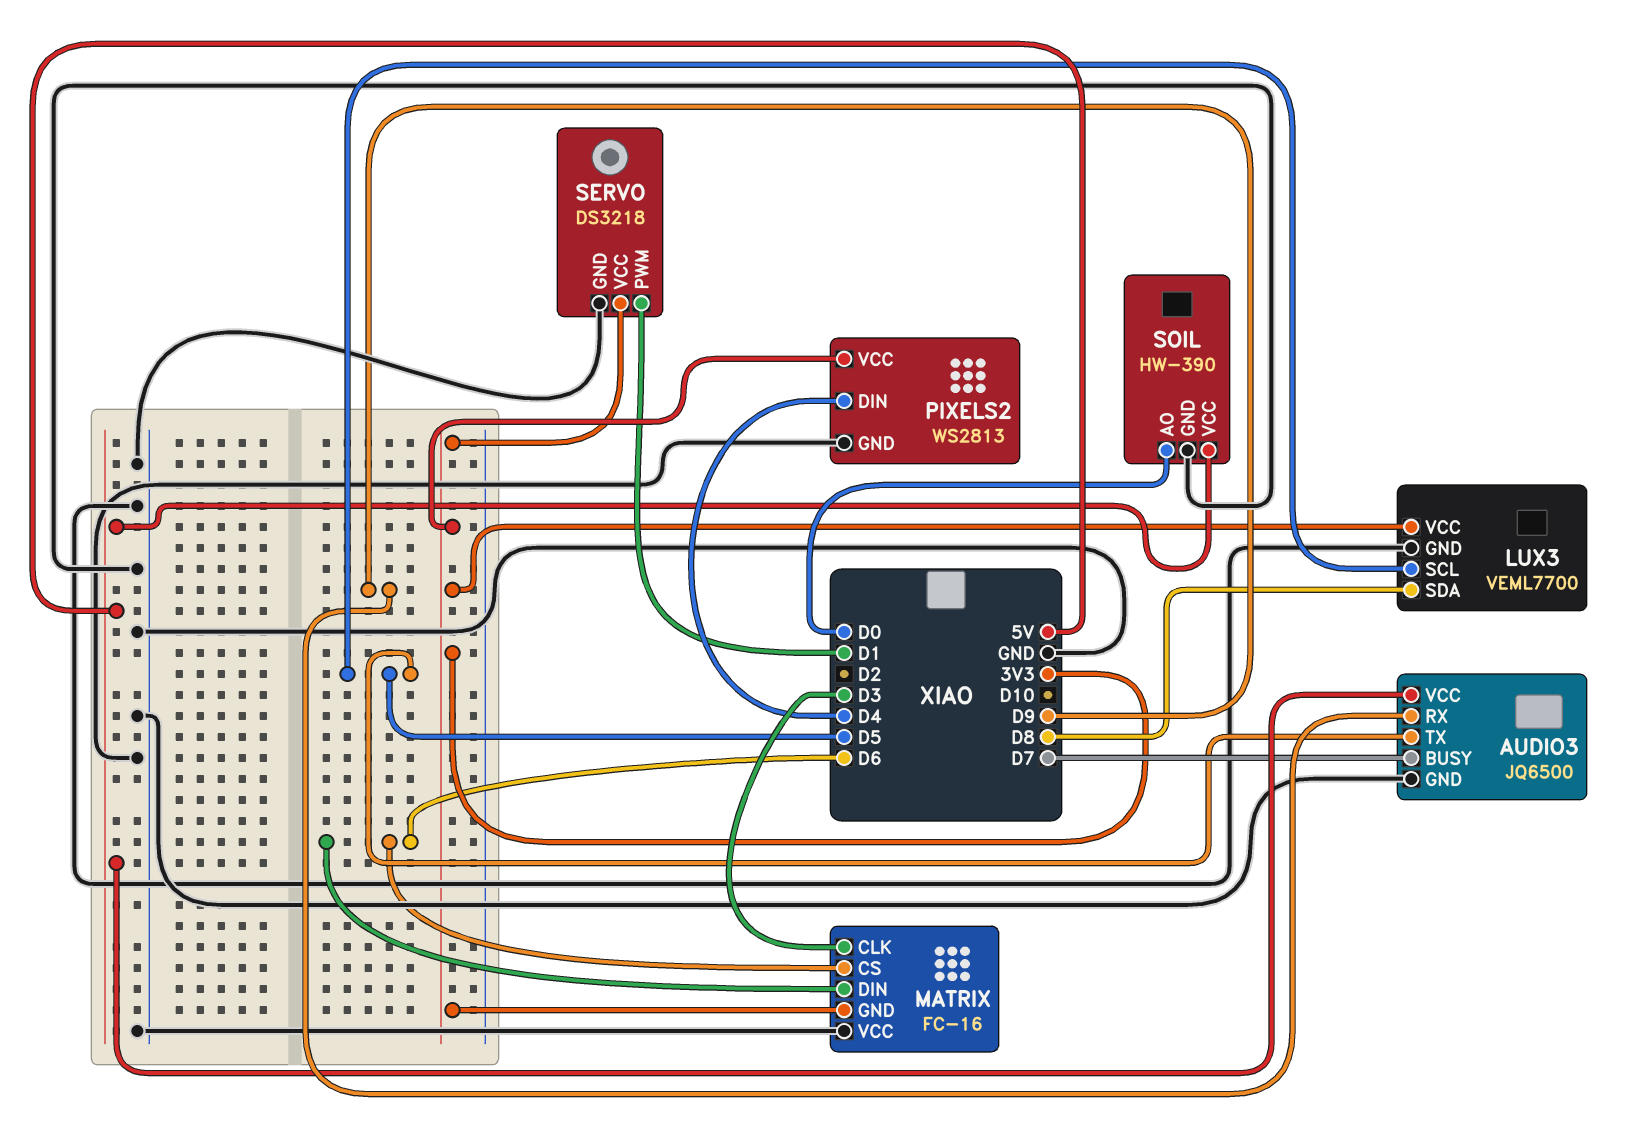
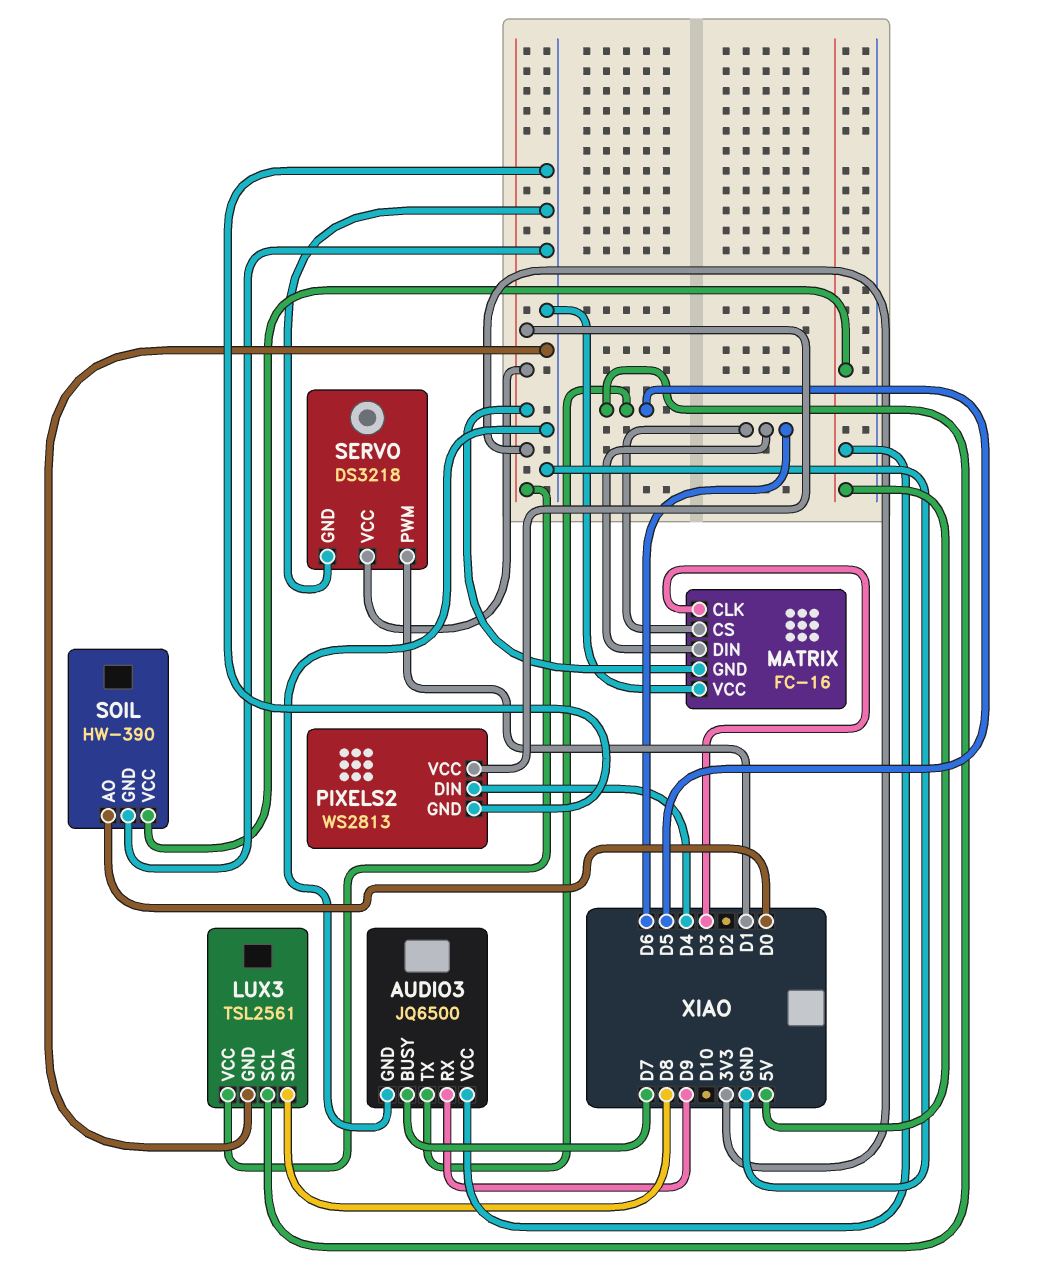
LUX3: VEML7700 -> TSL2561

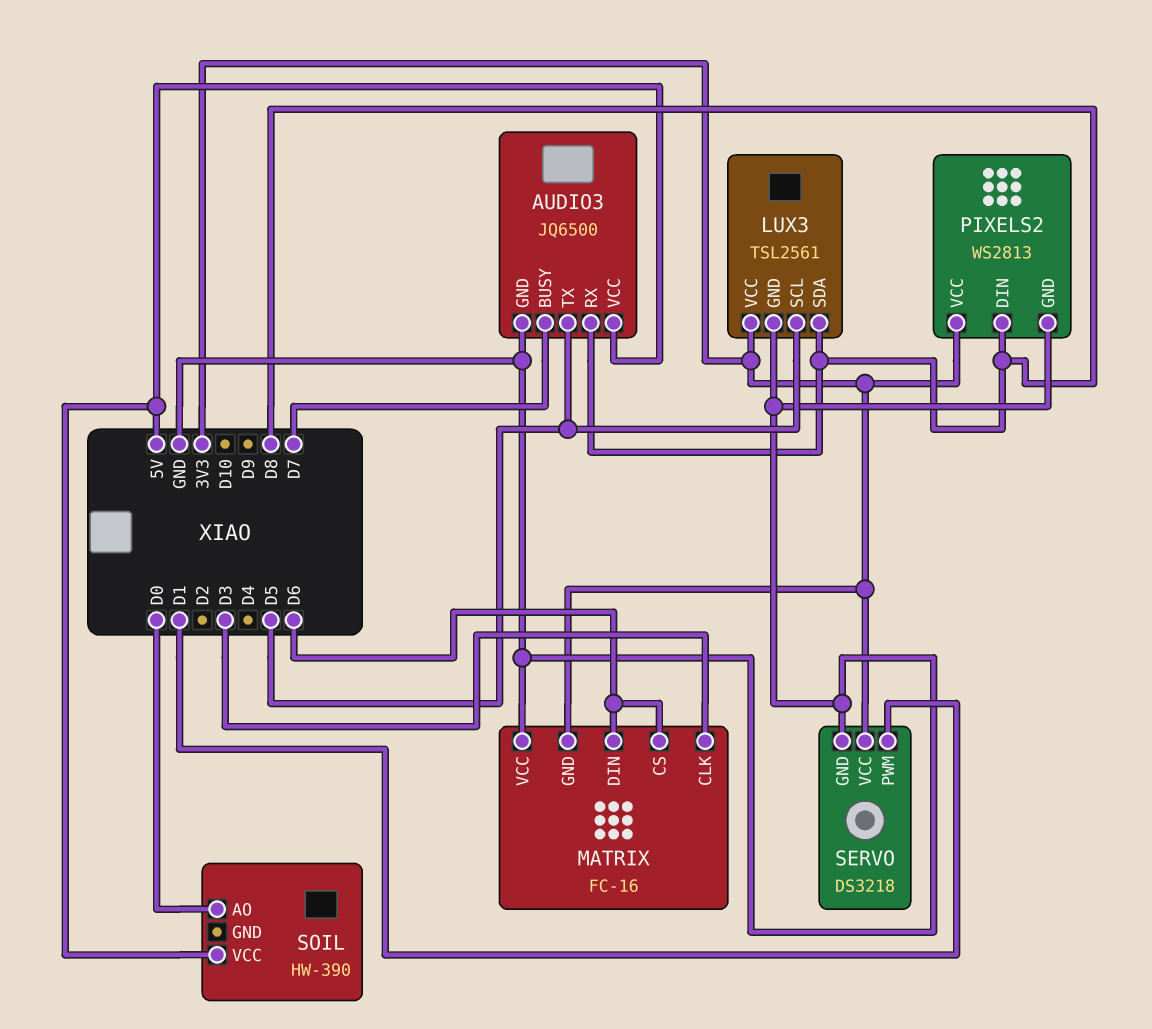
AUDIO3 pin RX: D9 -> D8
PIXELS2 pin DIN: D4 -> D8
SOIL pin GND: GND -> none

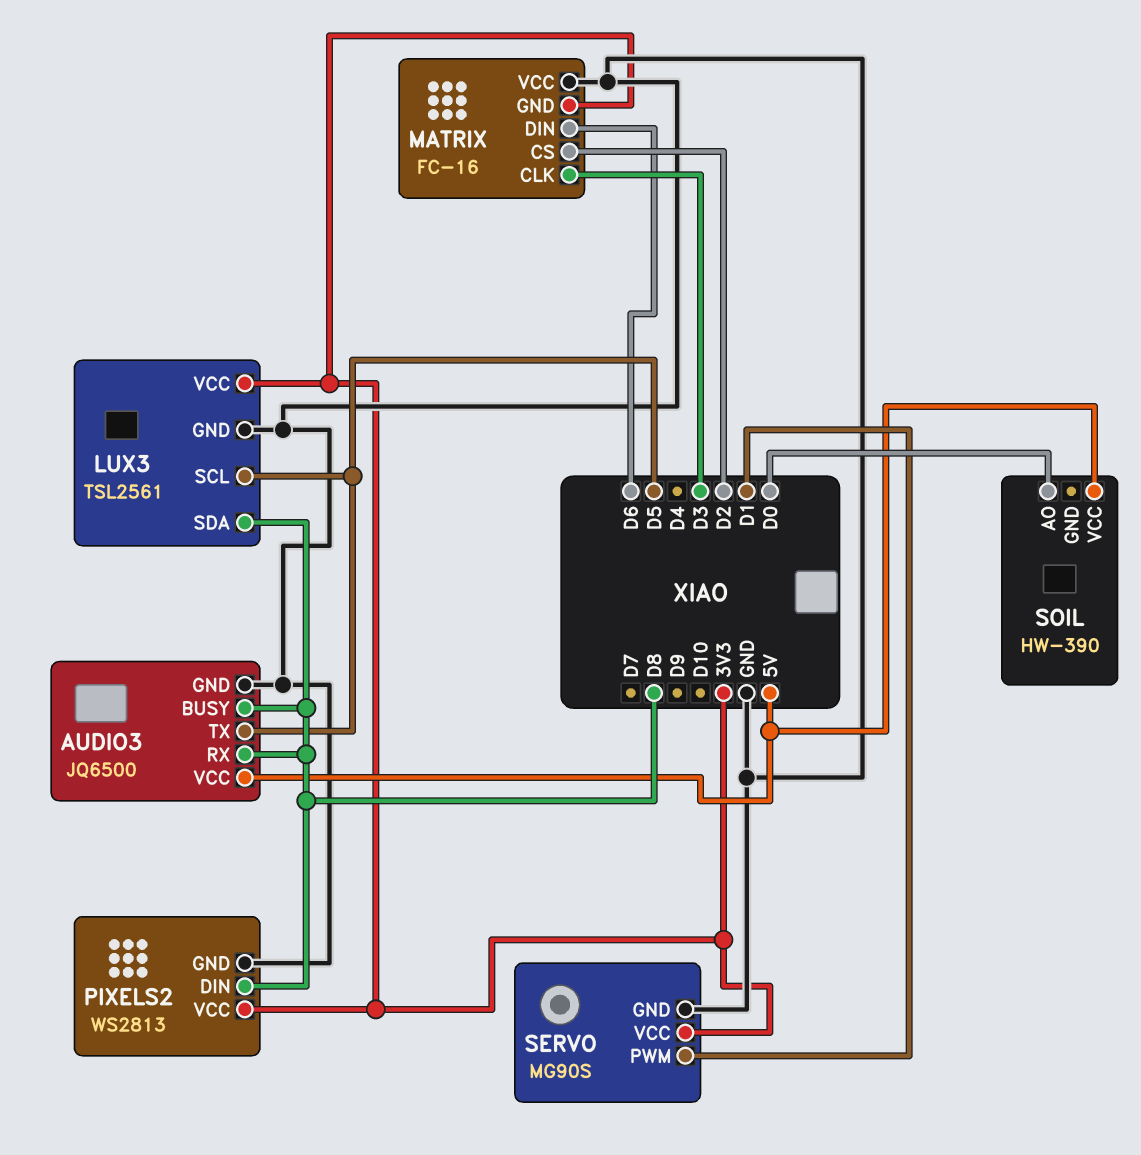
AUDIO3 pin BUSY: D7 -> D8
MATRIX pin CS: D6 -> D2
SERVO: DS3218 -> MG90S

